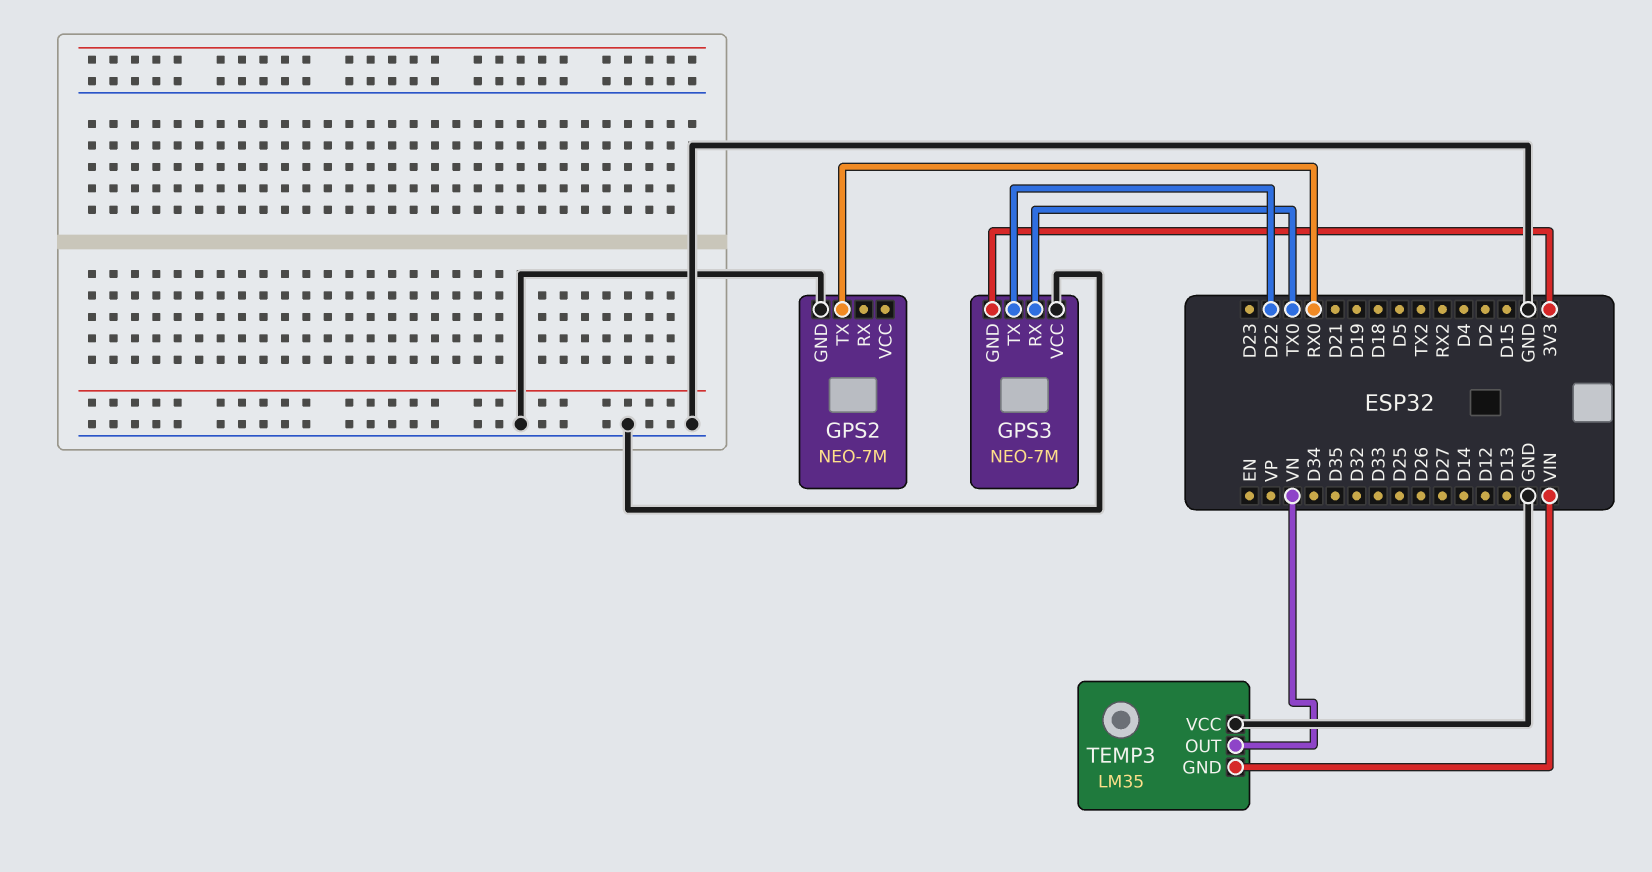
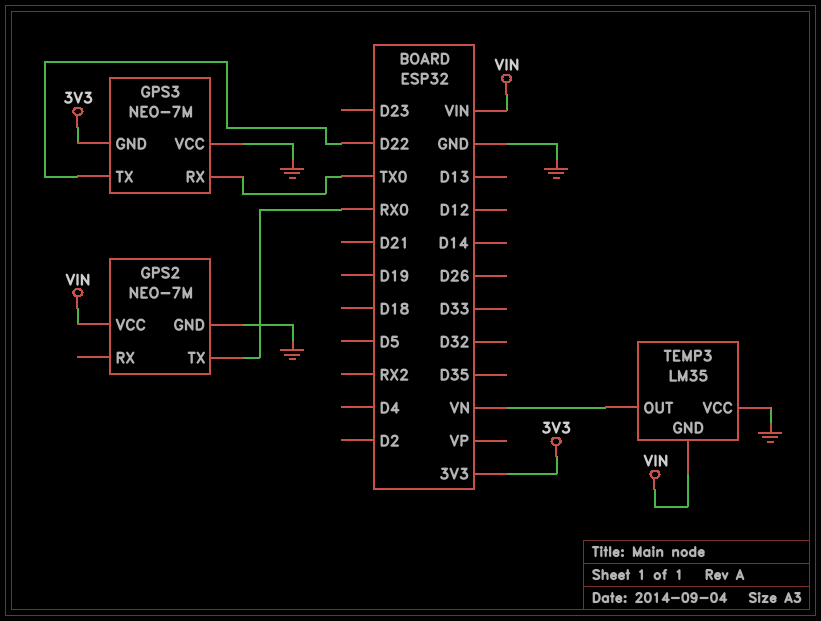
GPS2 pin VCC: none -> VIN

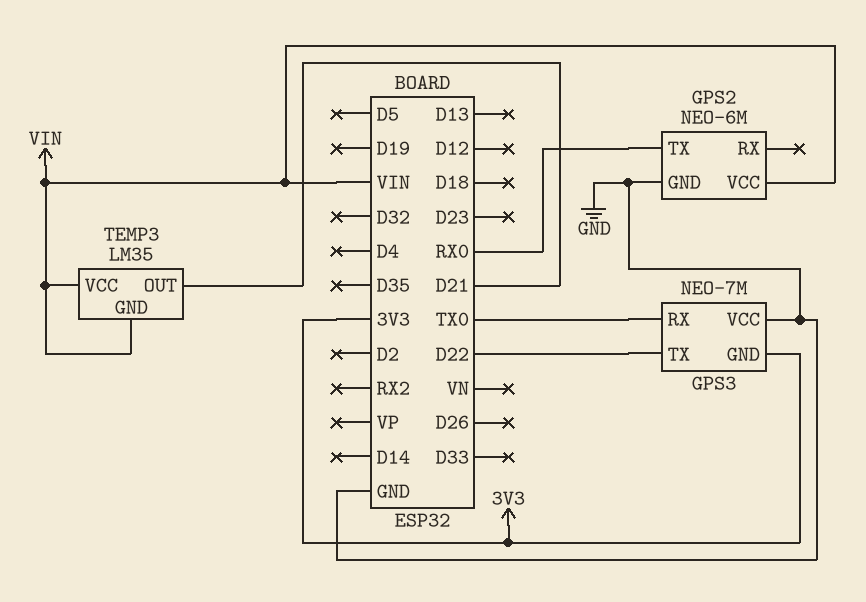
GPS2: NEO-7M -> NEO-6M
TEMP3 pin OUT: VN -> D21
TEMP3 pin VCC: GND -> VIN

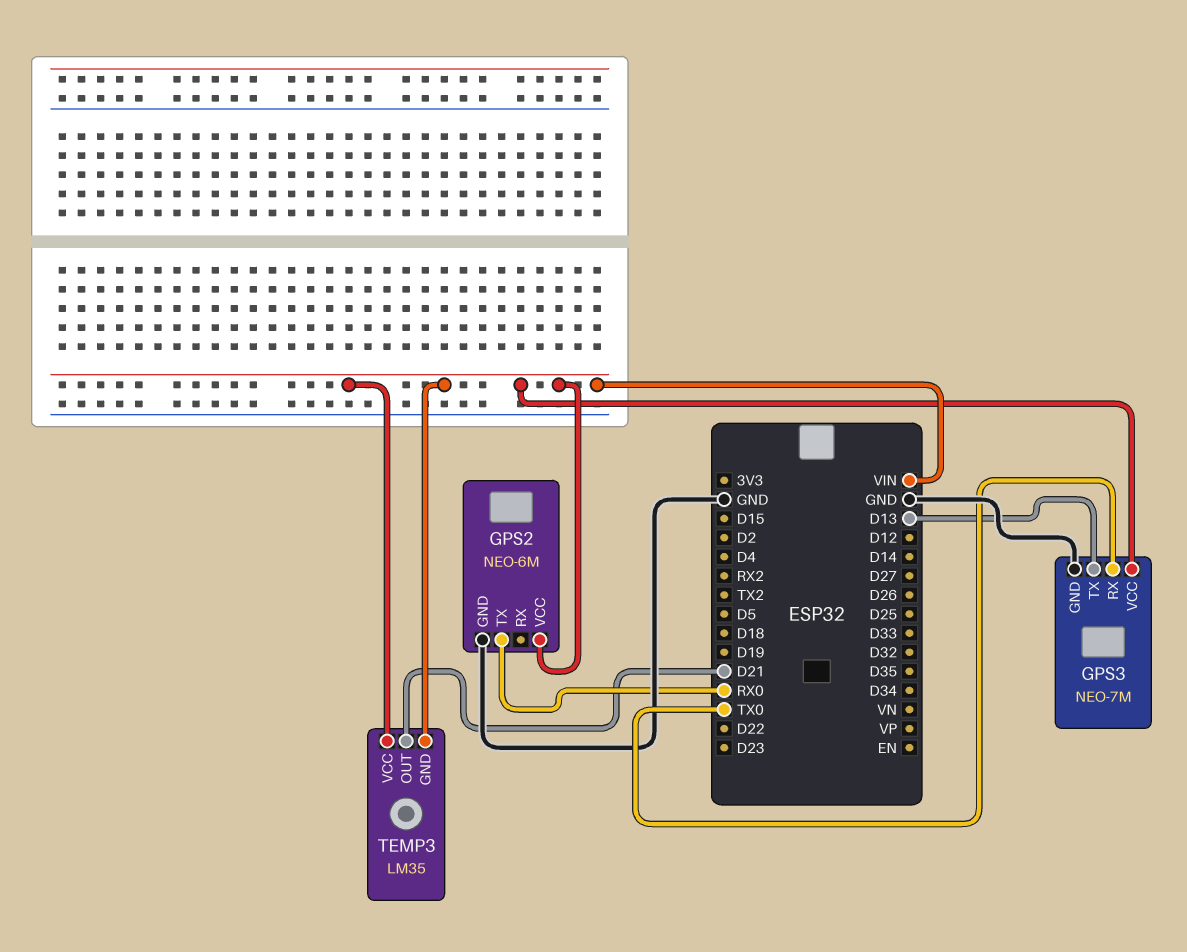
GPS3 pin GND: 3V3 -> GND
GPS3 pin TX: D22 -> D13
GPS3 pin VCC: GND -> VIN

